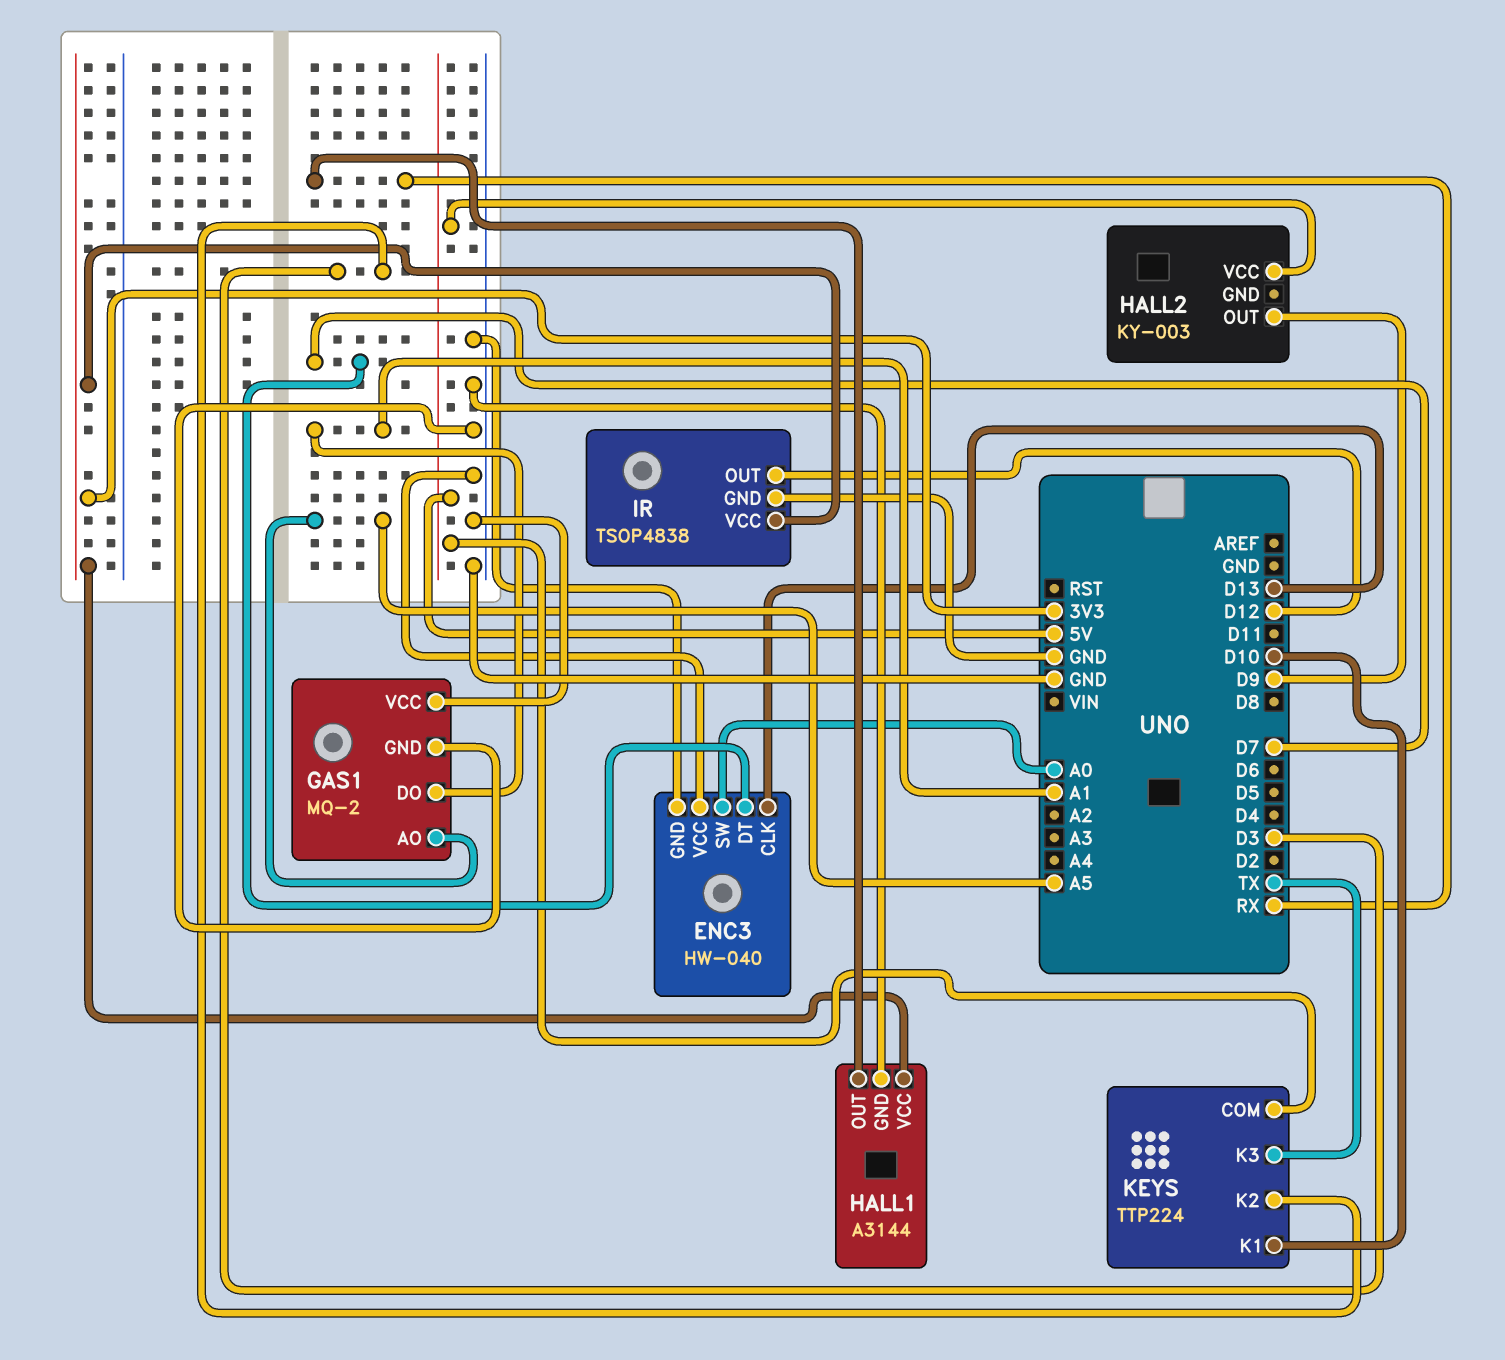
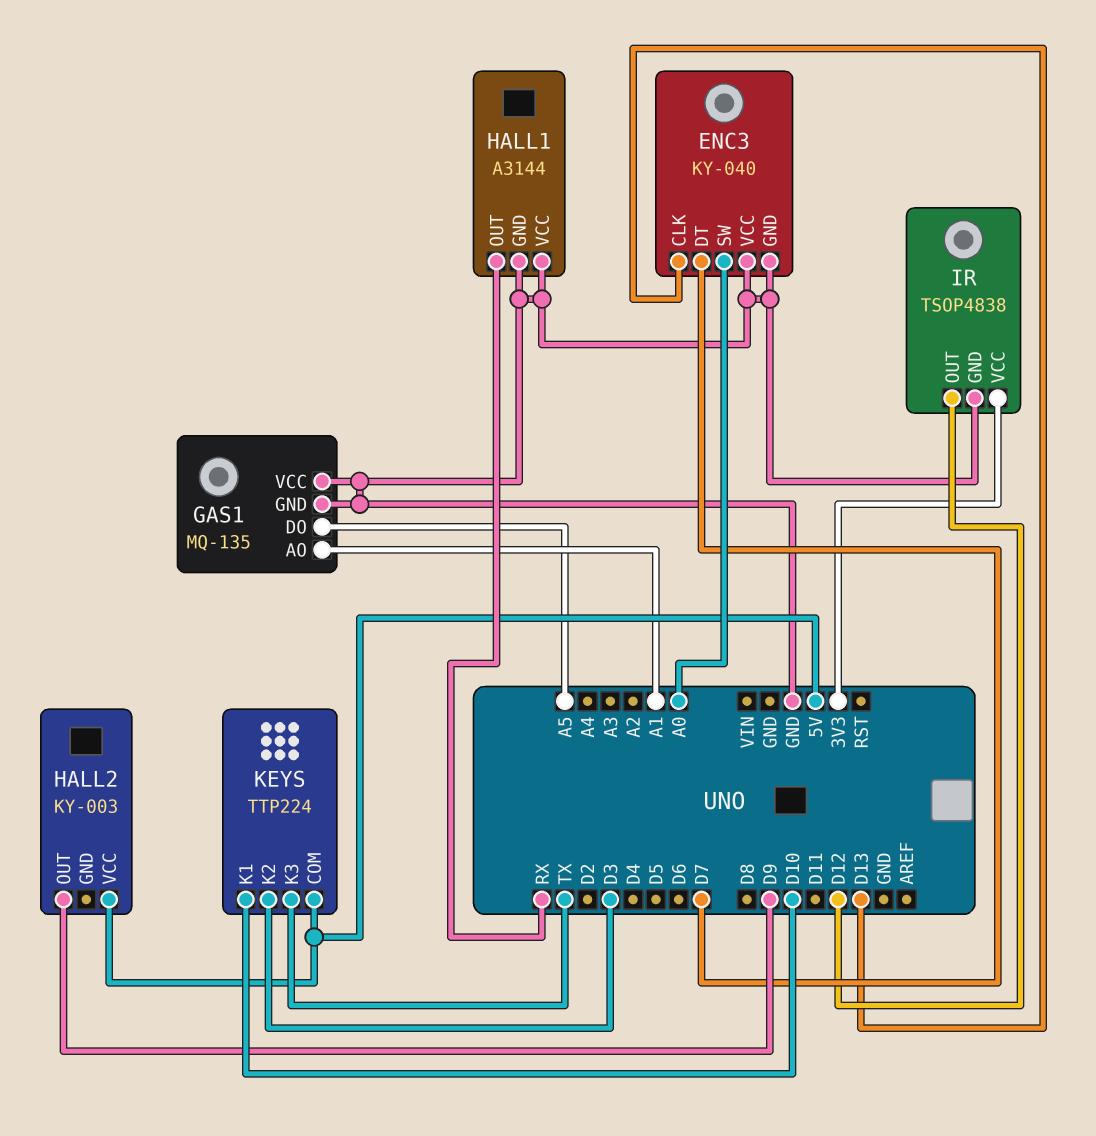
ENC3: HW-040 -> KY-040
GAS1: MQ-2 -> MQ-135
GAS1 pin AO: A5 -> A1
GAS1 pin DO: A1 -> A5
HALL1 pin VCC: 3V3 -> GND

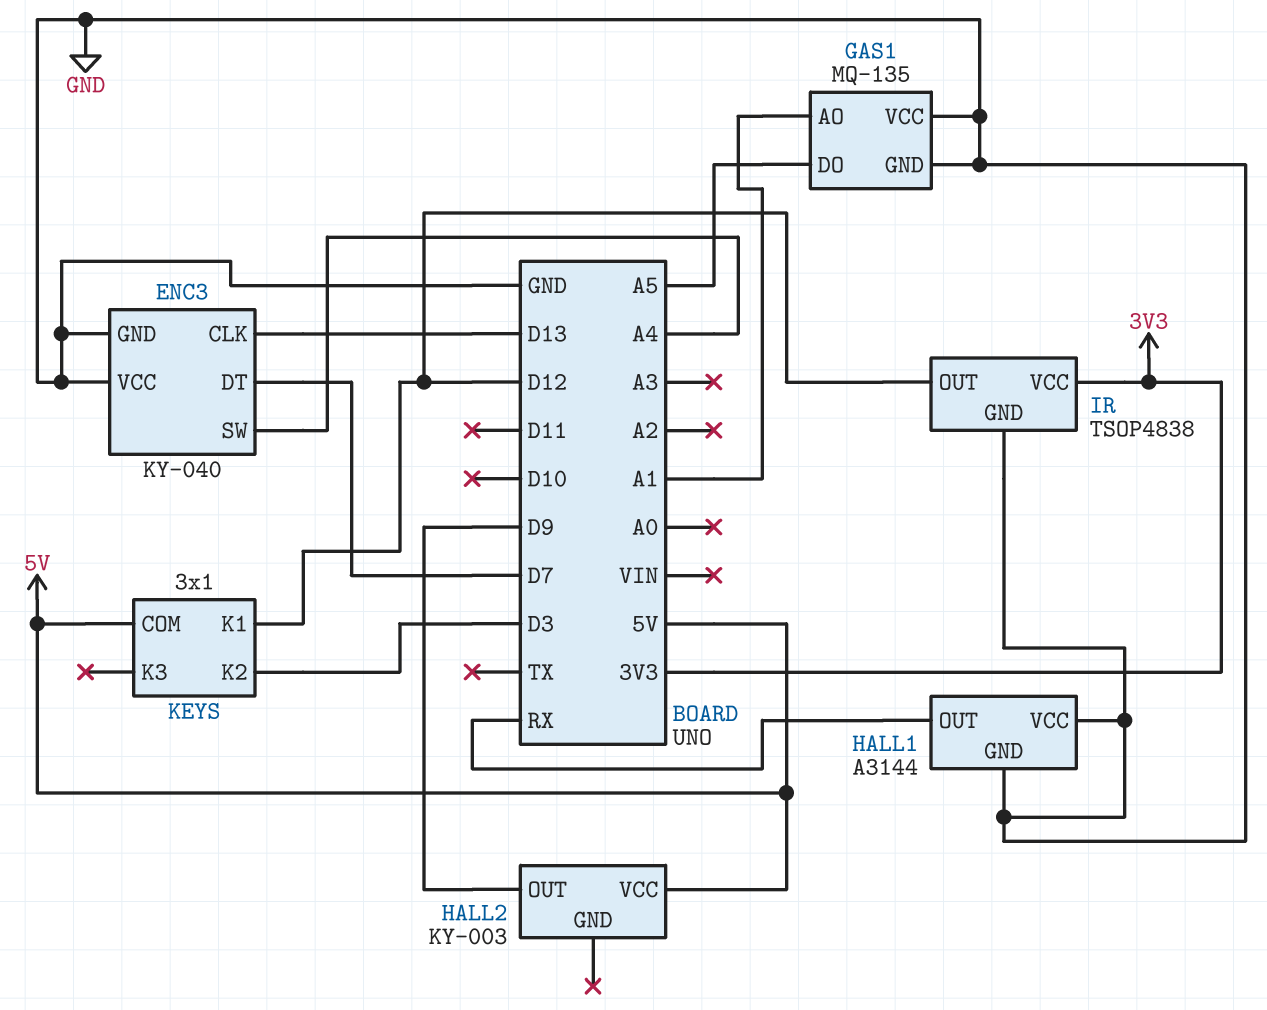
ENC3 pin SW: A0 -> A4
KEYS: TTP224 -> 3x1
KEYS pin K1: D10 -> D12
KEYS pin K3: TX -> none

